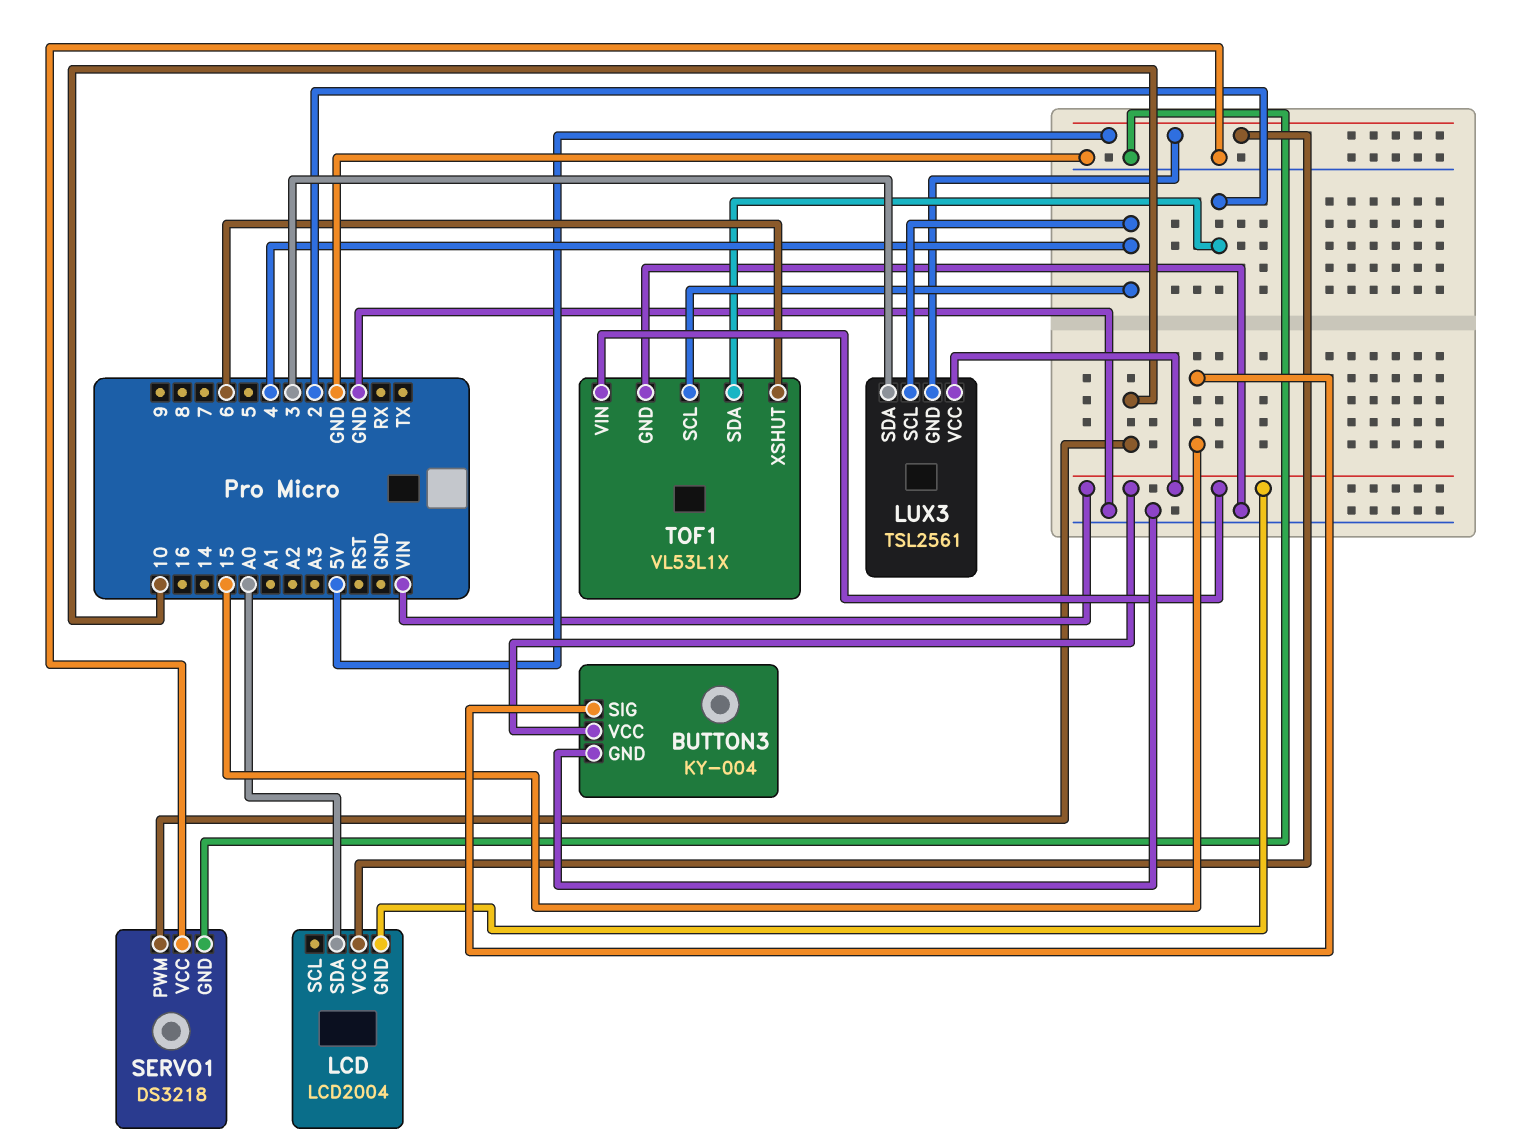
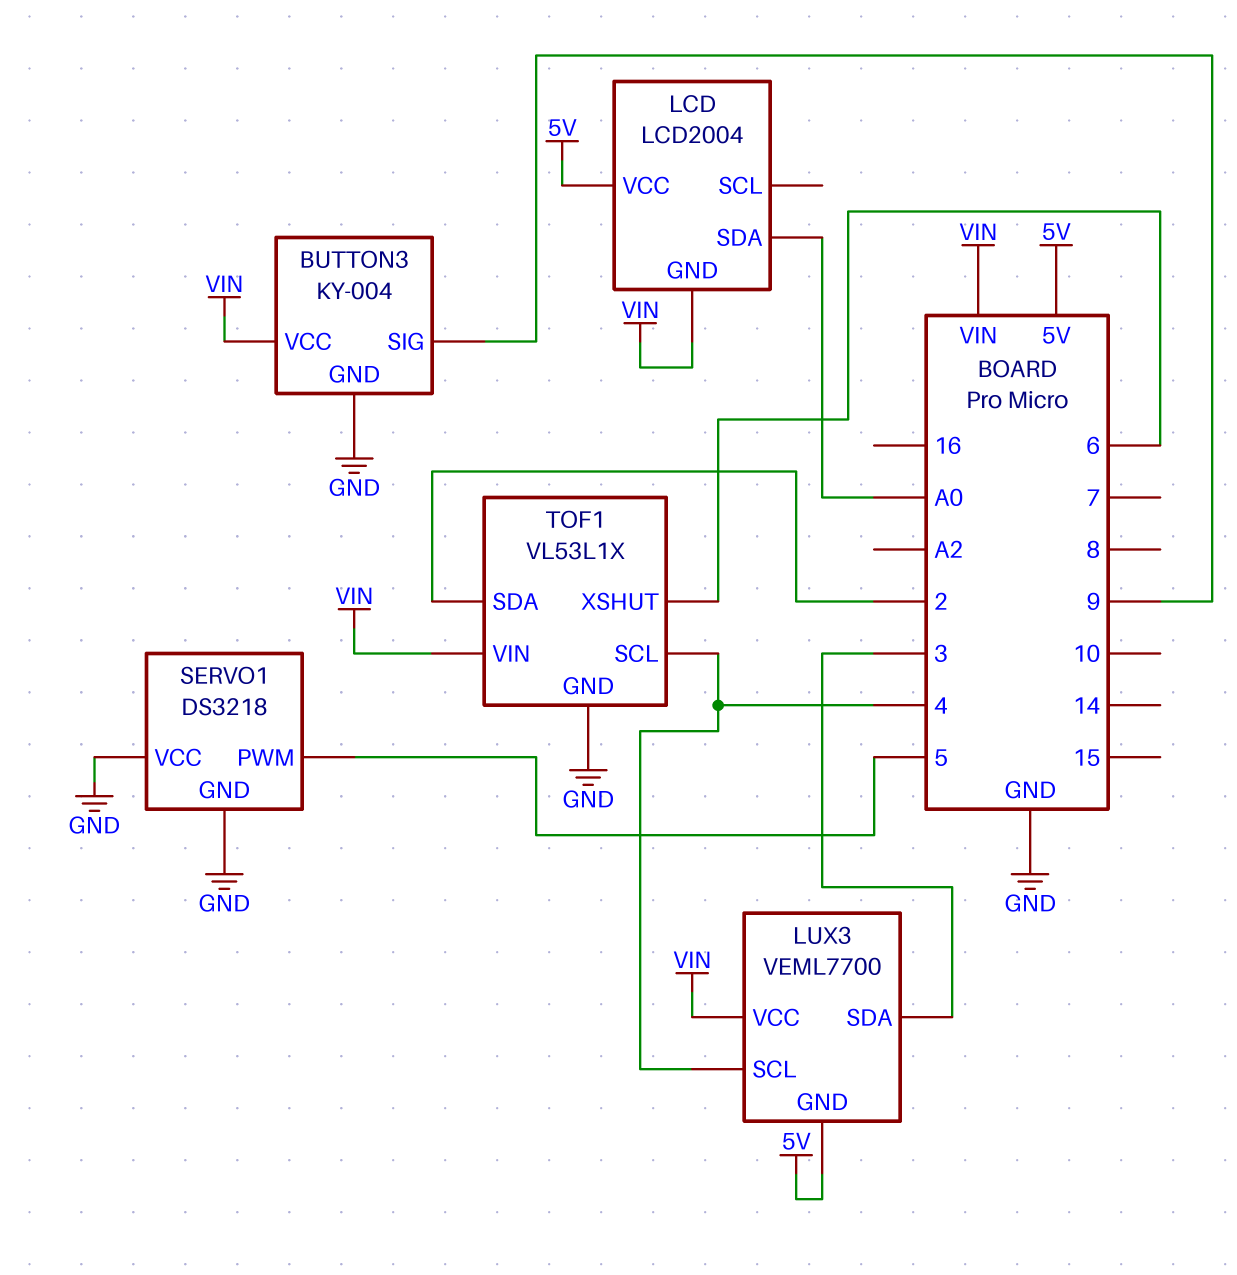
BUTTON3 pin SIG: 15 -> 9
LUX3: TSL2561 -> VEML7700
SERVO1 pin PWM: 10 -> 5

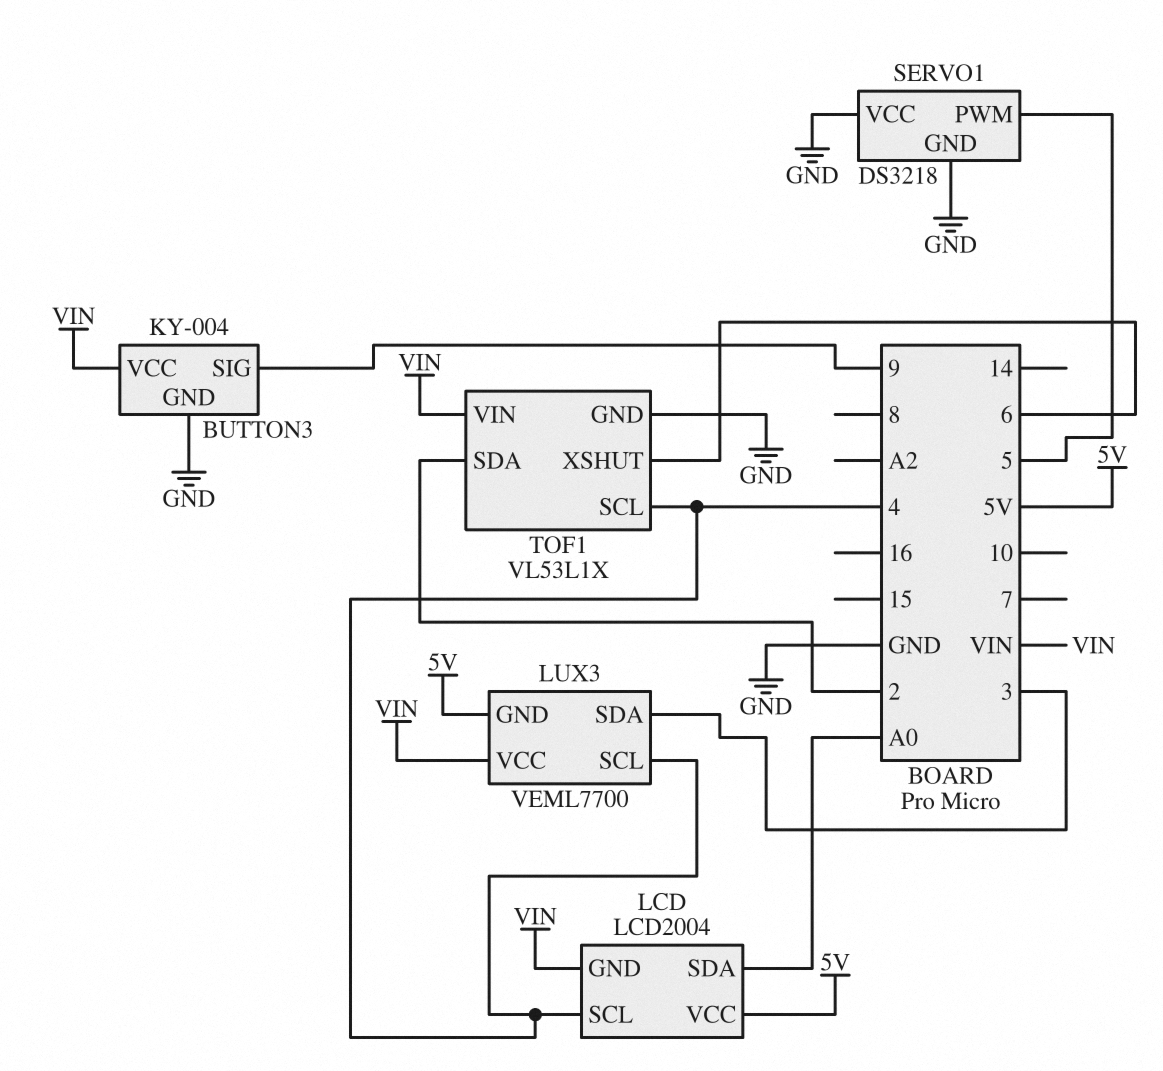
LCD pin SCL: none -> 4

